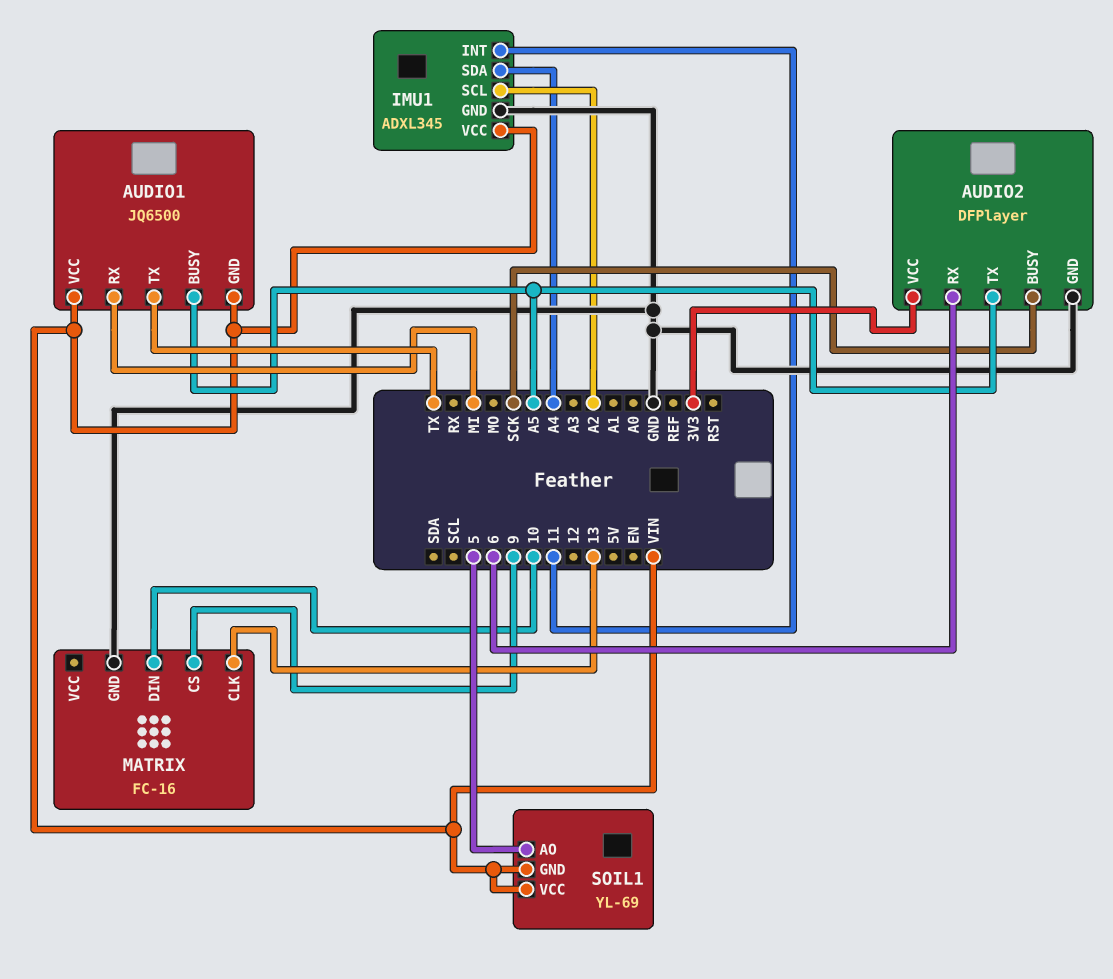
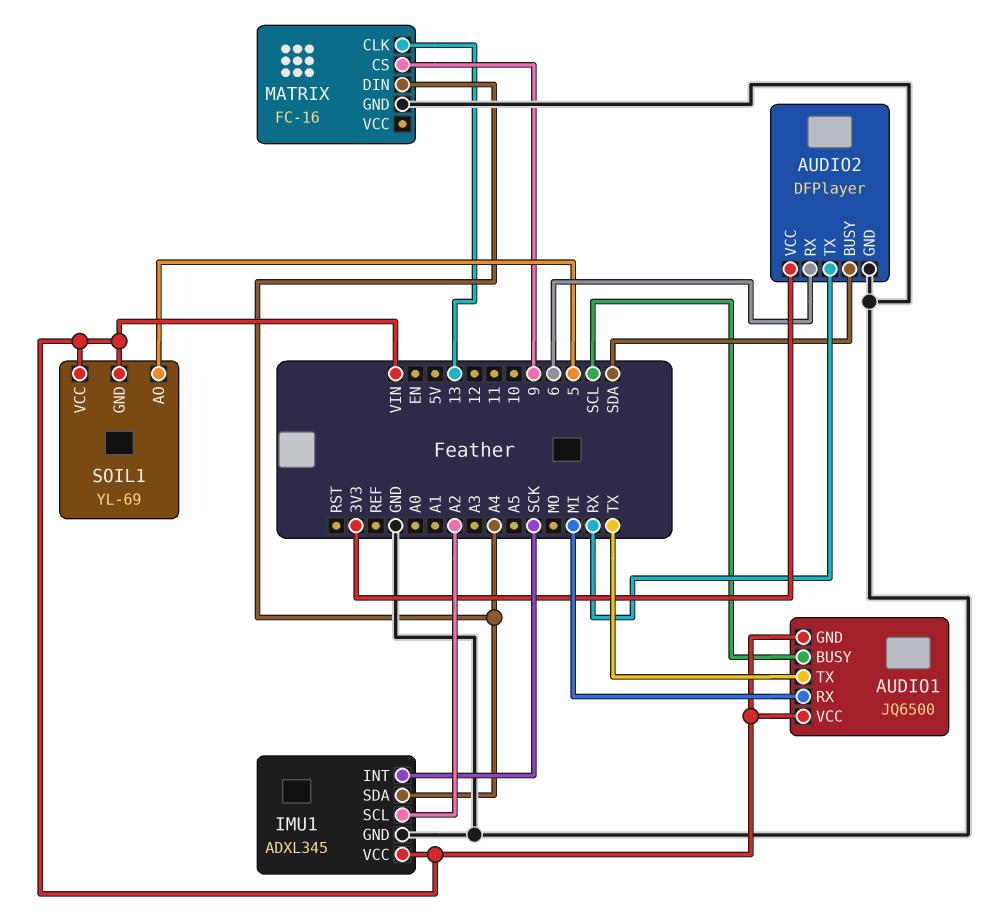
AUDIO1 pin BUSY: A5 -> SCL
AUDIO2 pin BUSY: SCK -> SDA
AUDIO2 pin TX: A5 -> RX
IMU1 pin INT: 11 -> SCK
MATRIX pin DIN: 10 -> A4

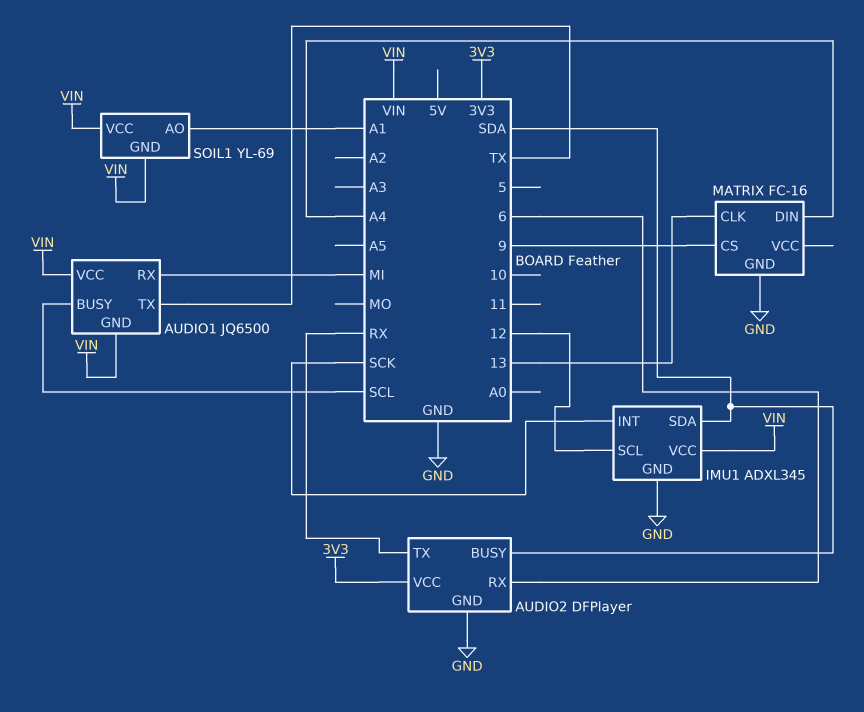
IMU1 pin SCL: A2 -> 12
IMU1 pin SDA: A4 -> SDA
SOIL1 pin AO: 5 -> A1

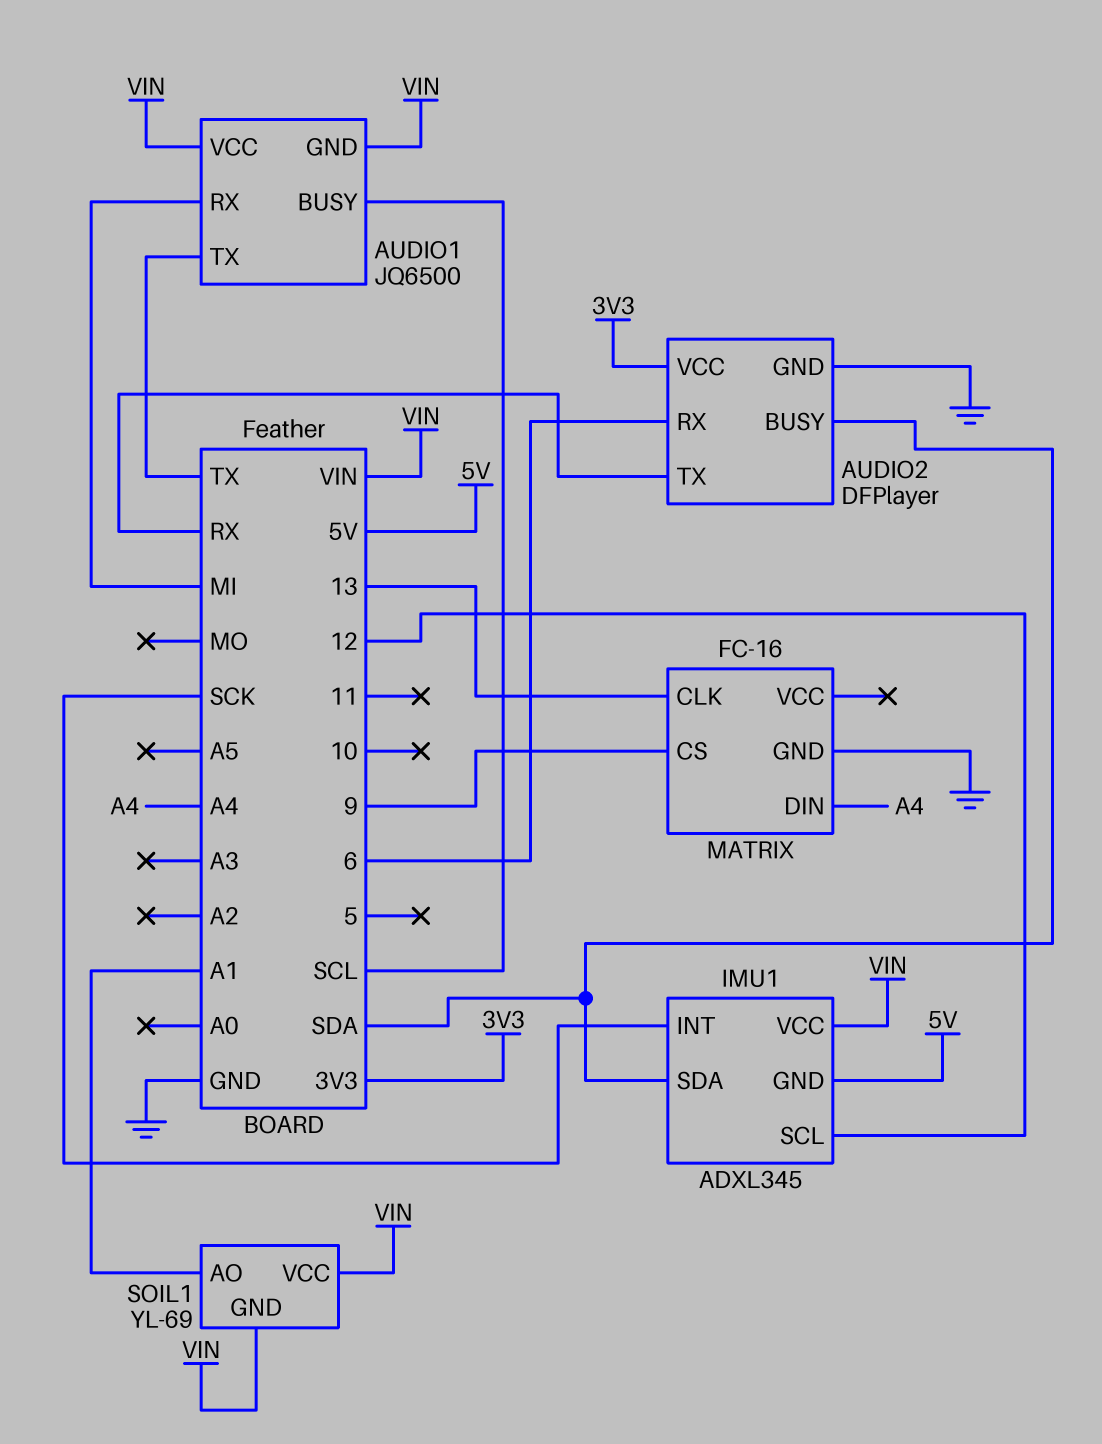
IMU1 pin GND: GND -> 5V

